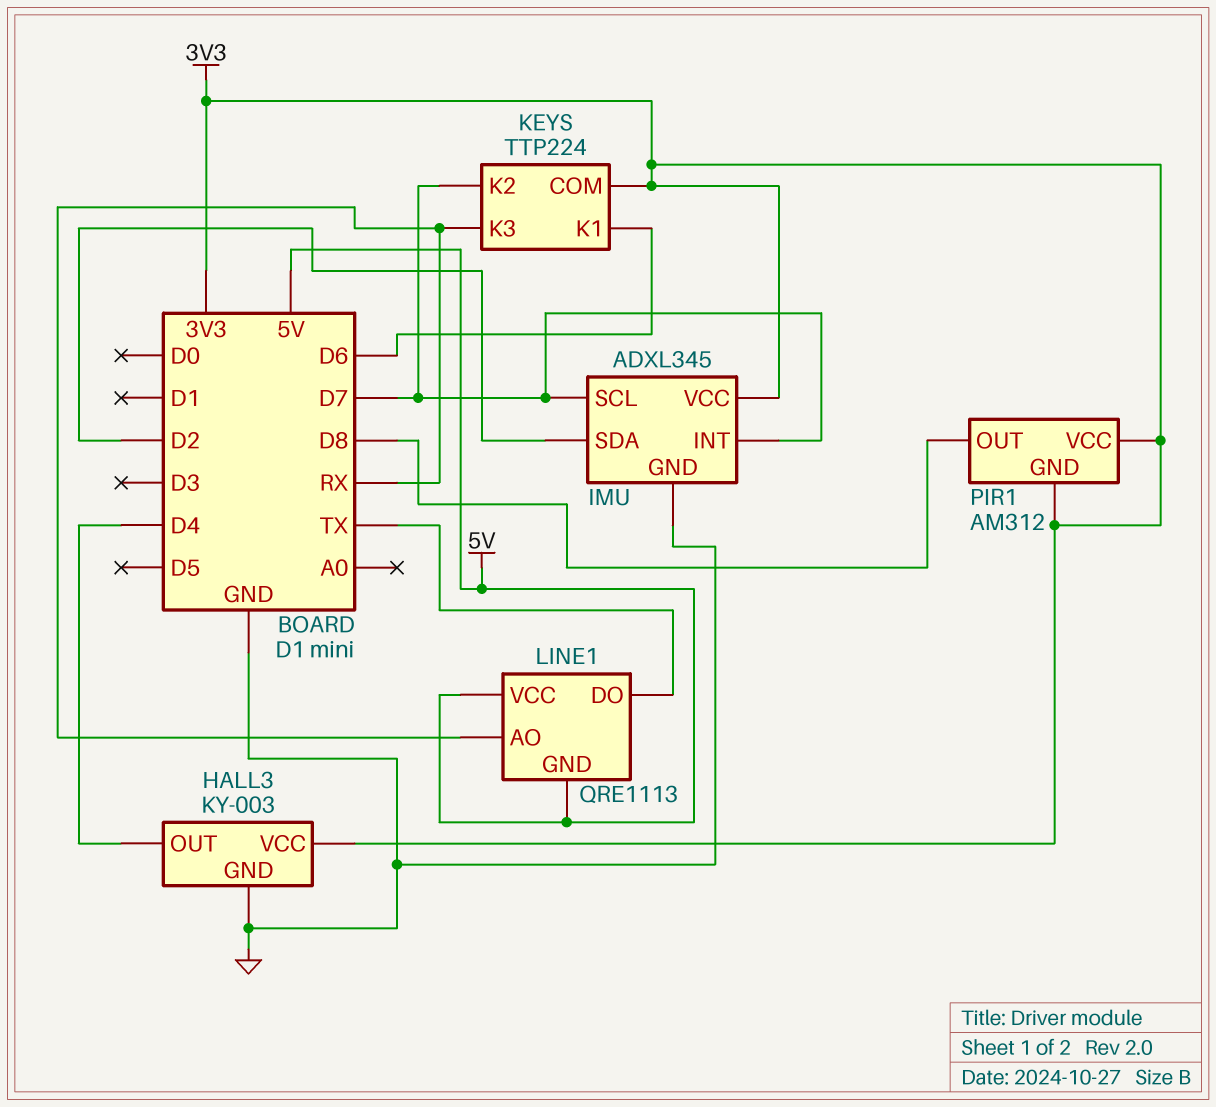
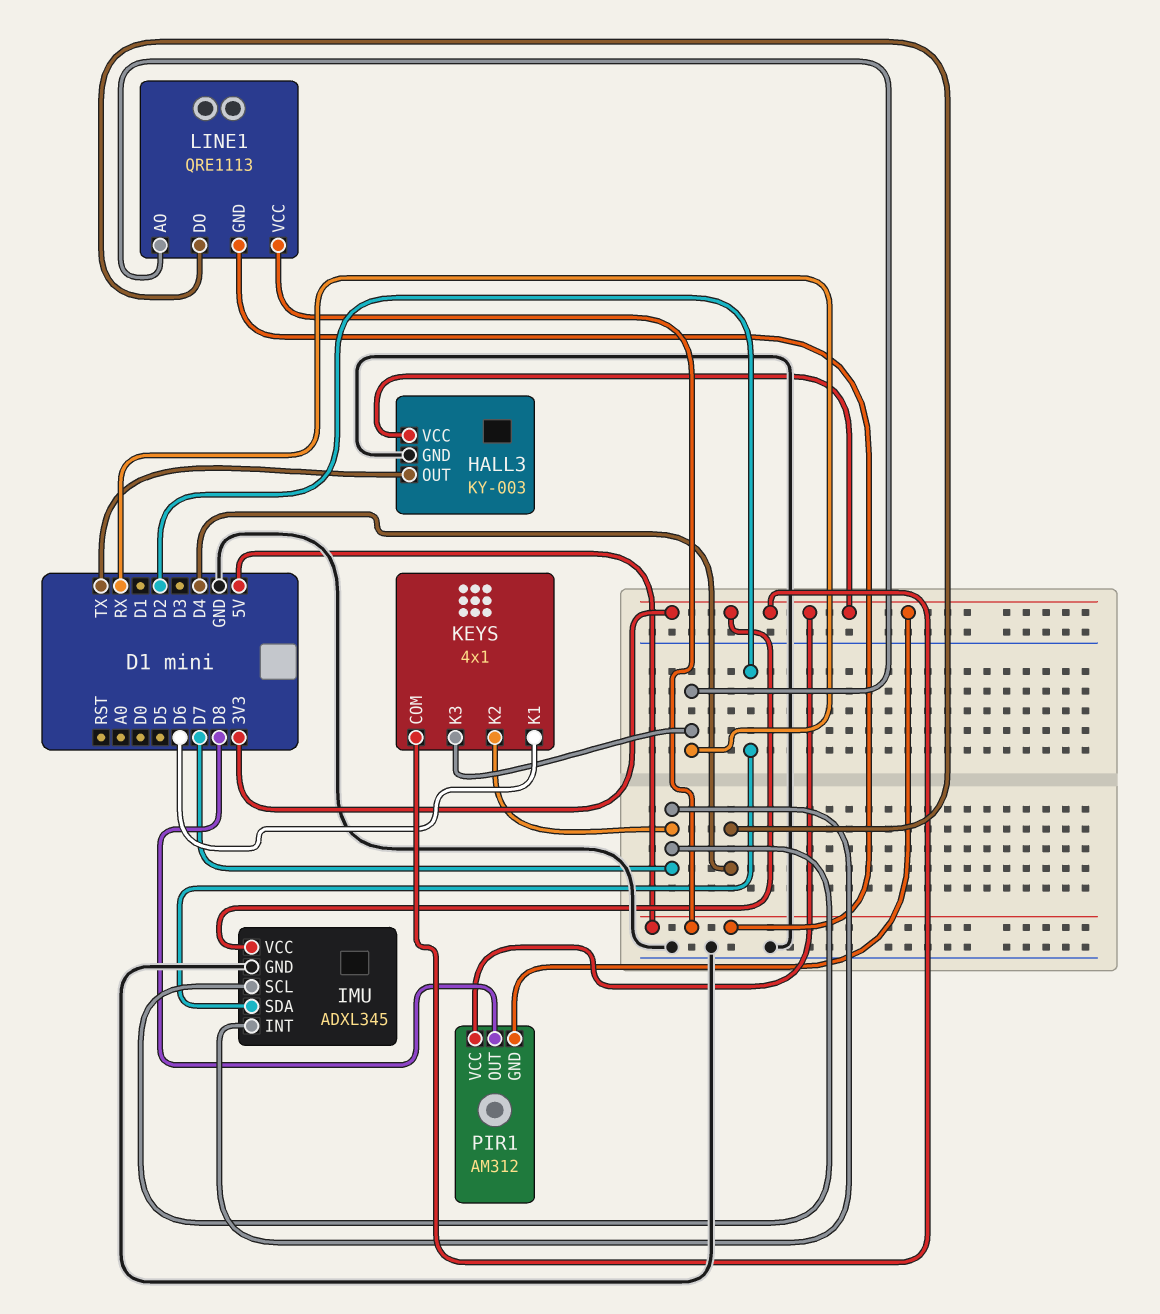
HALL3 pin OUT: D4 -> TX
KEYS: TTP224 -> 4x1
LINE1 pin DO: TX -> D4

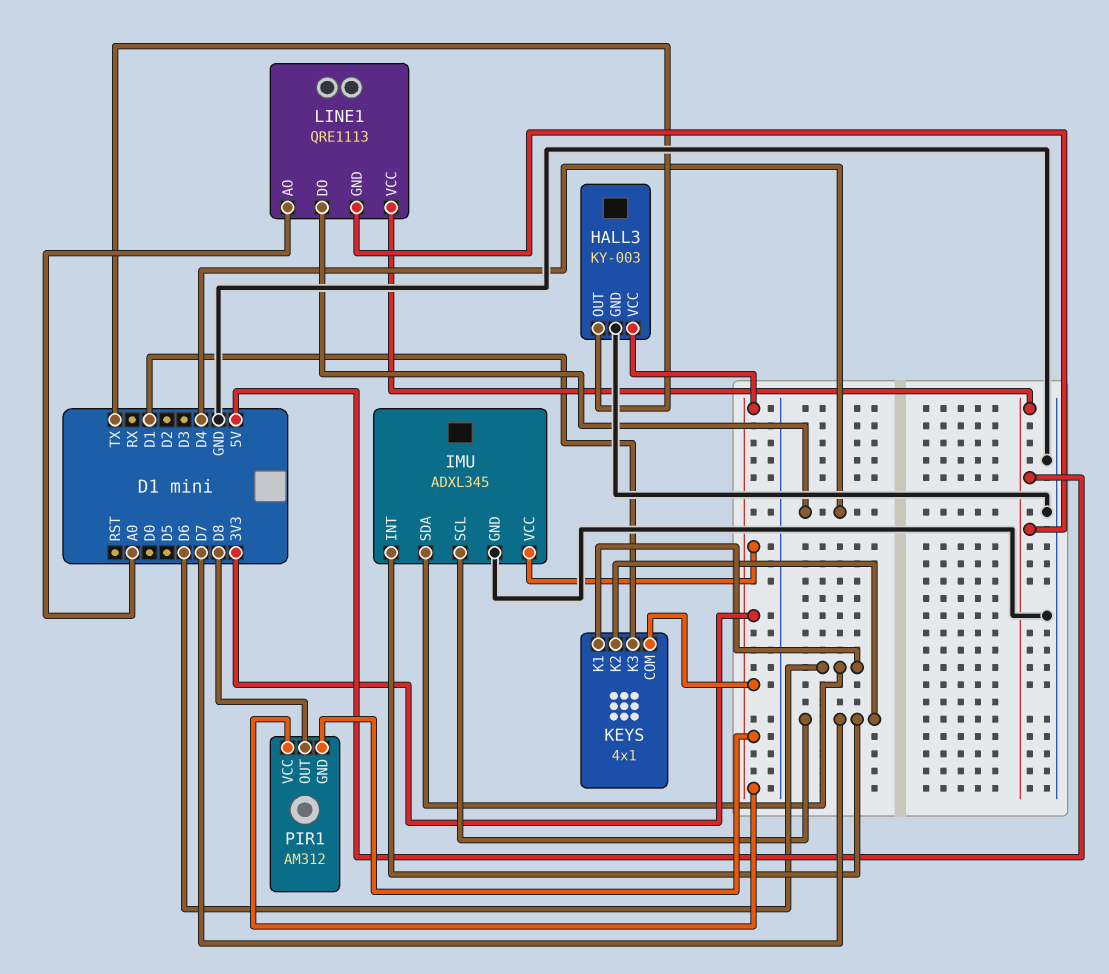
IMU pin SDA: D2 -> D6
KEYS pin K3: RX -> D1
LINE1 pin AO: RX -> A0

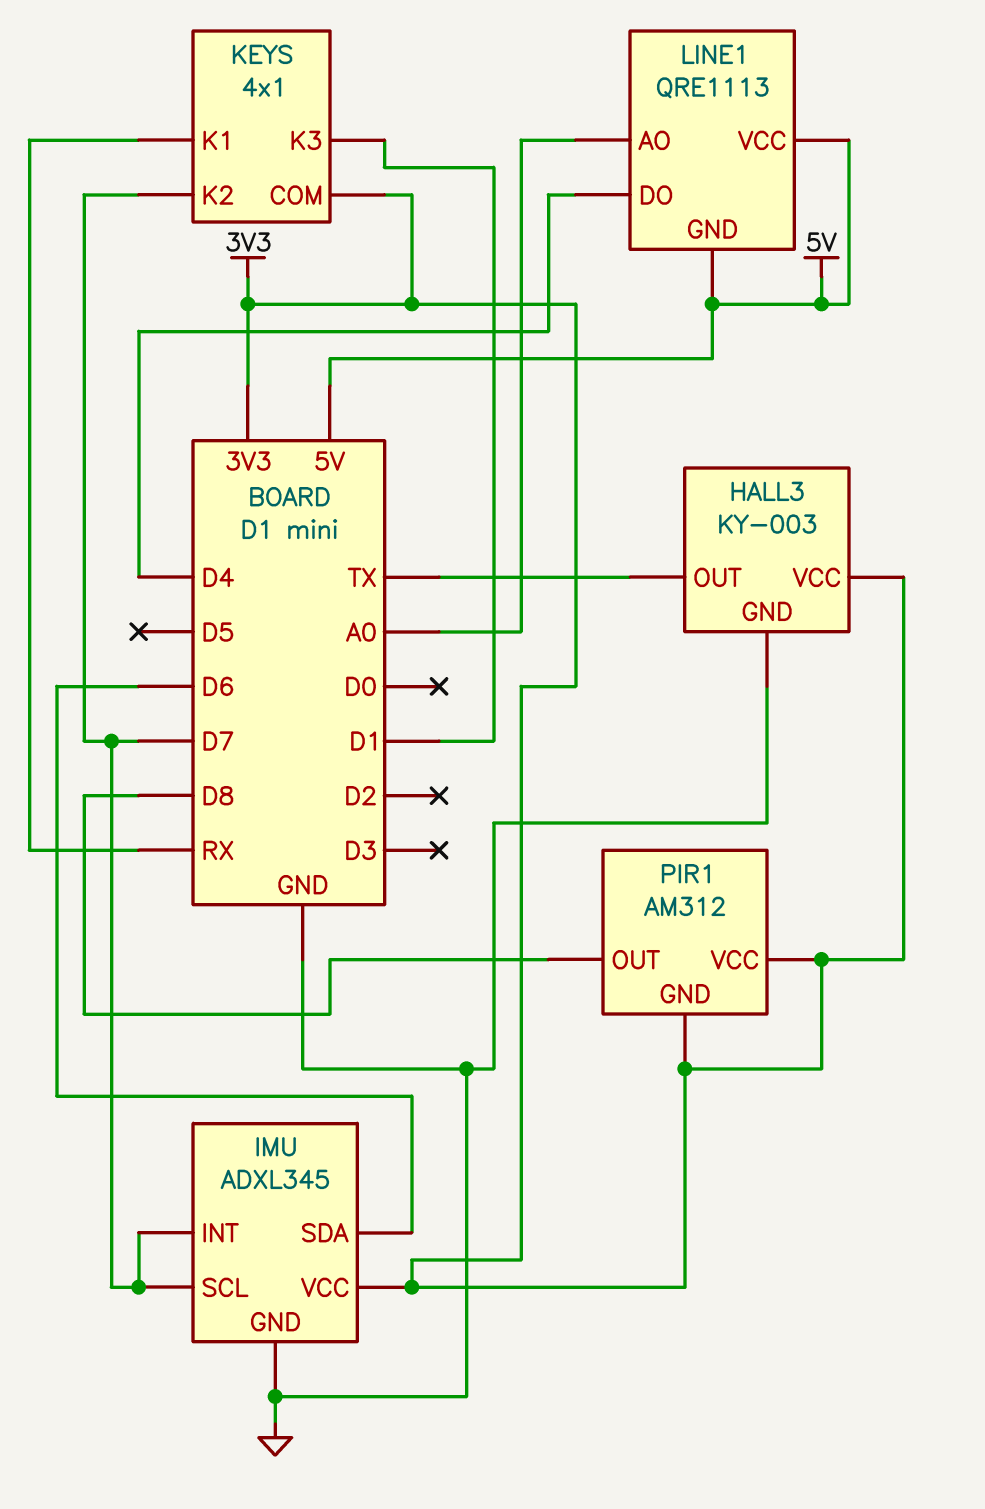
KEYS pin K1: D6 -> RX

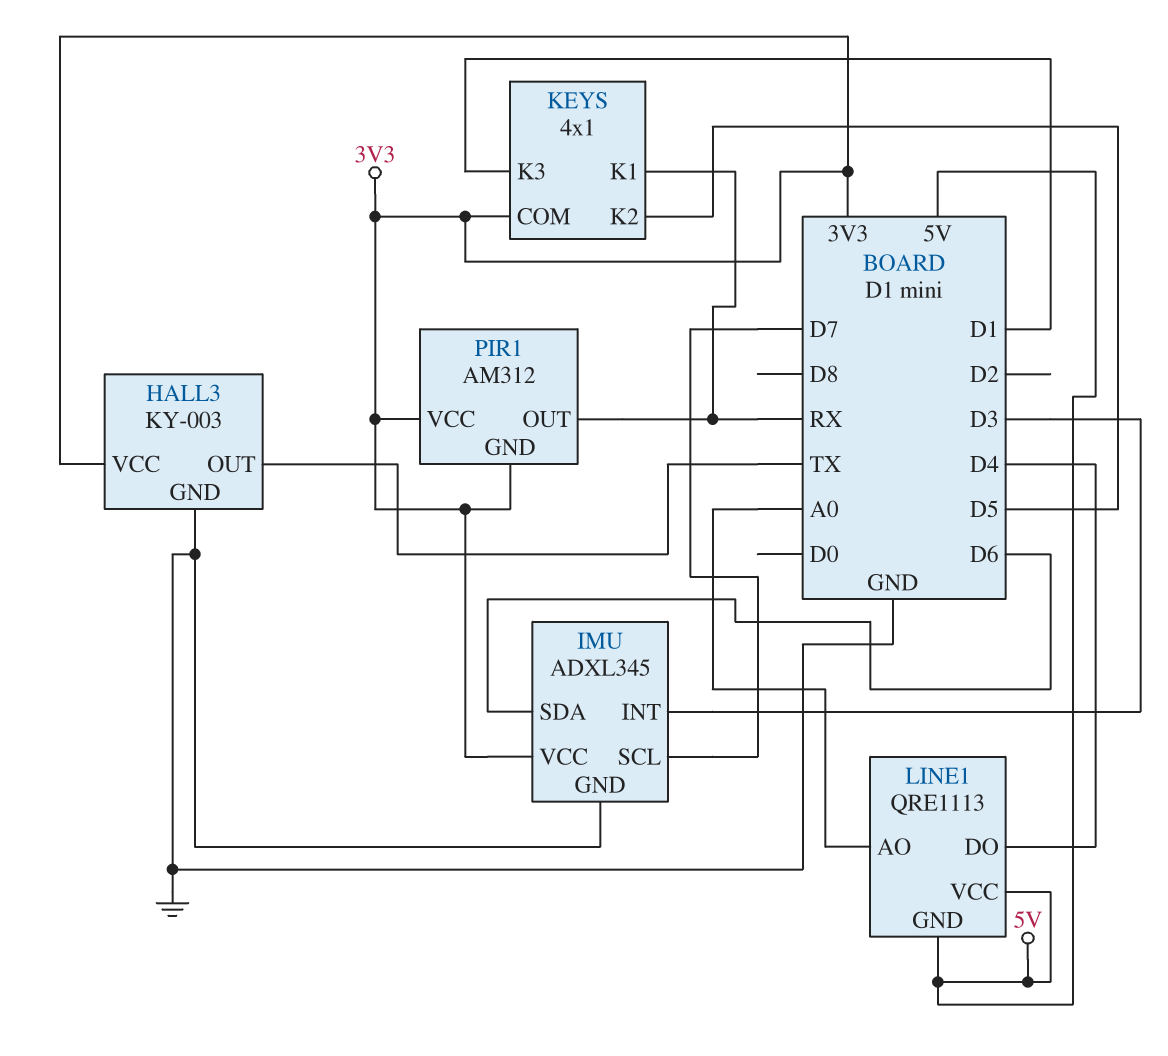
IMU pin INT: D7 -> D3
KEYS pin K2: D7 -> D5
PIR1 pin OUT: D8 -> RX

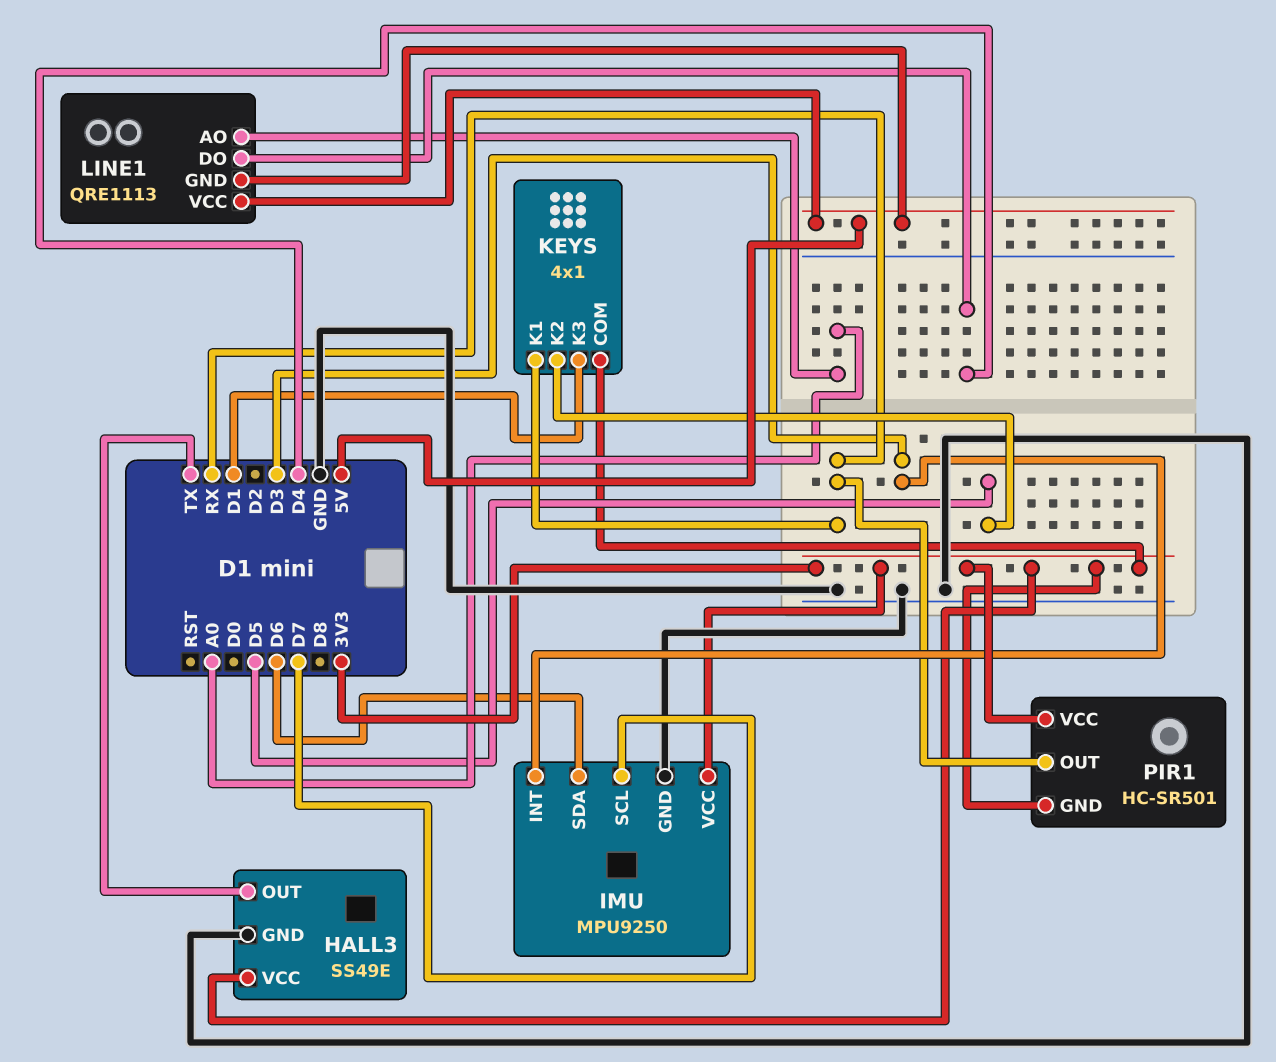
HALL3: KY-003 -> SS49E
IMU: ADXL345 -> MPU9250
PIR1: AM312 -> HC-SR501

